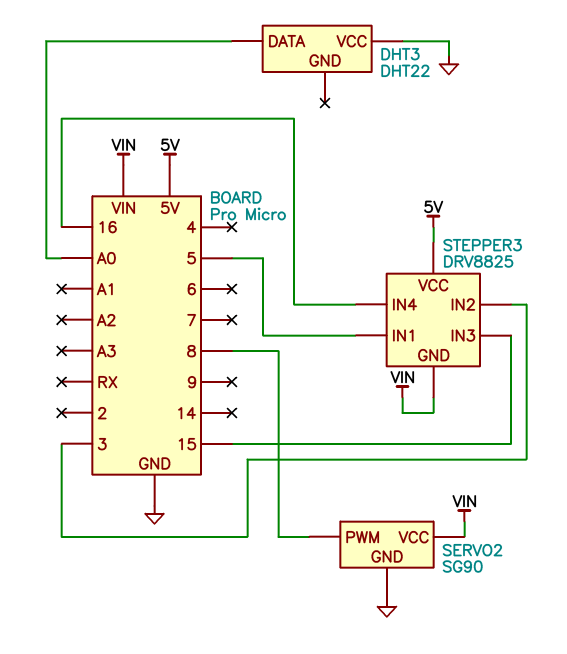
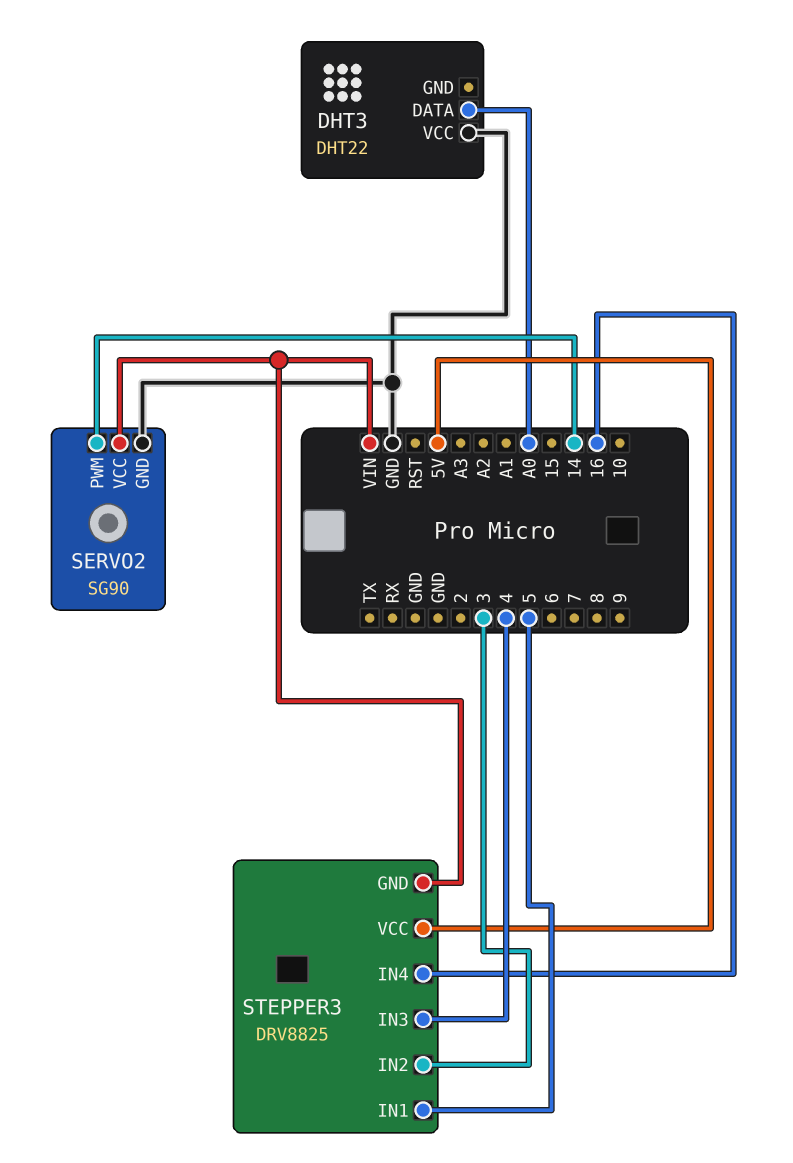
SERVO2 pin PWM: 8 -> 14
STEPPER3 pin IN3: 15 -> 4

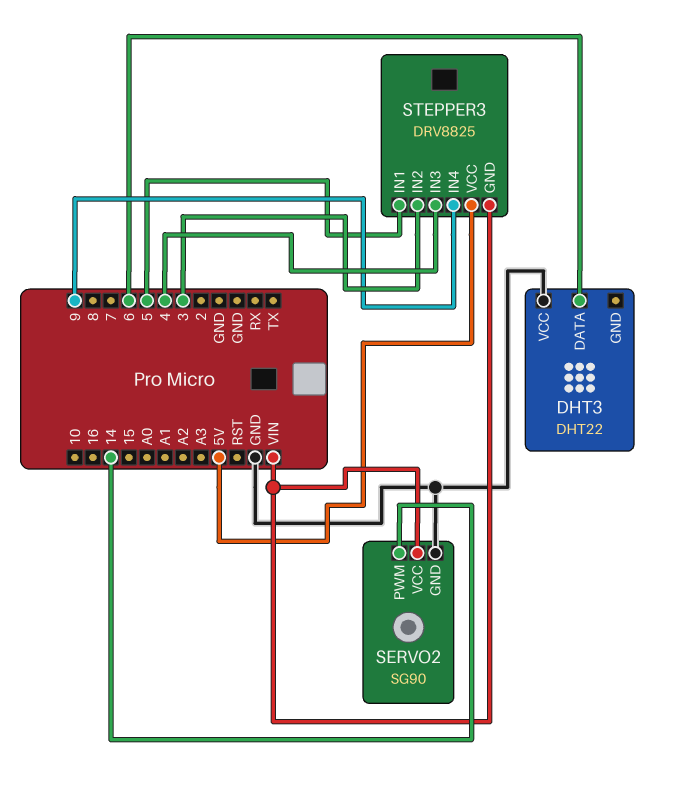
DHT3 pin DATA: A0 -> 6
STEPPER3 pin IN4: 16 -> 9

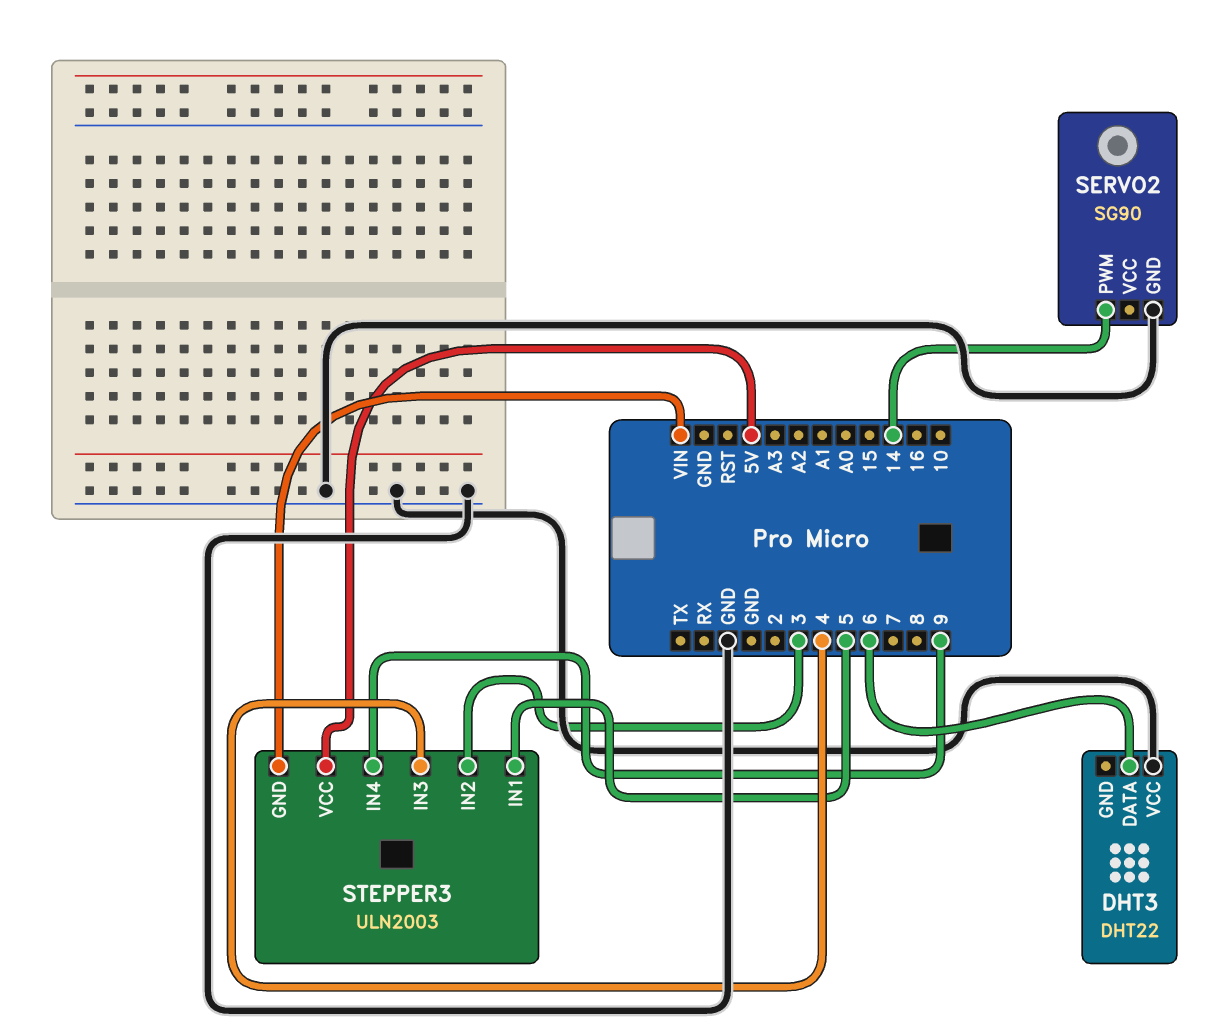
SERVO2 pin VCC: VIN -> none
STEPPER3: DRV8825 -> ULN2003

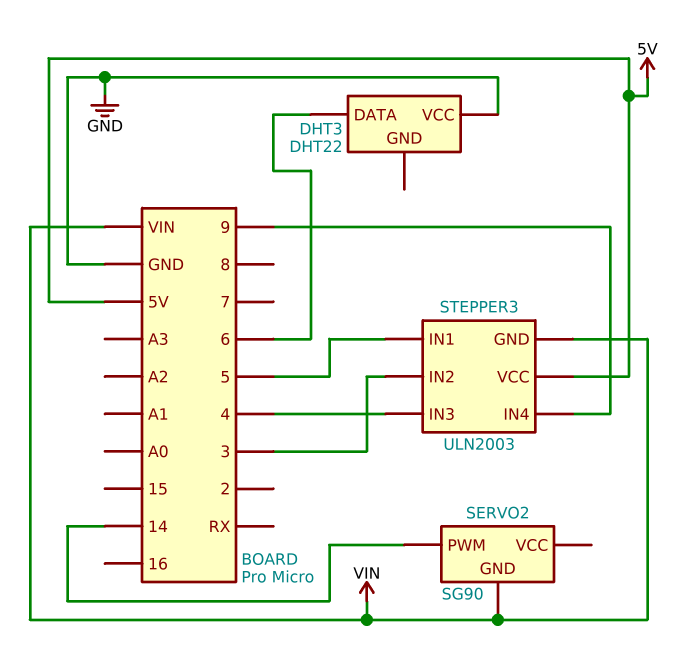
SERVO2 pin GND: GND -> VIN

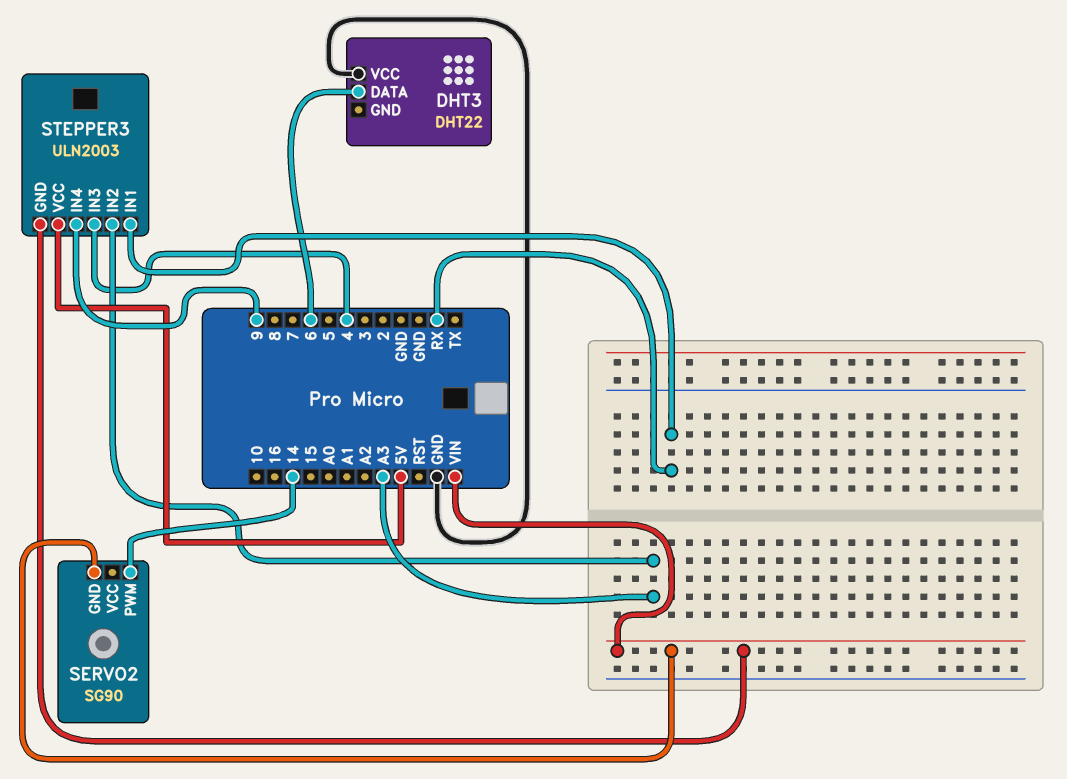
STEPPER3 pin IN1: 5 -> RX
STEPPER3 pin IN2: 3 -> A3

